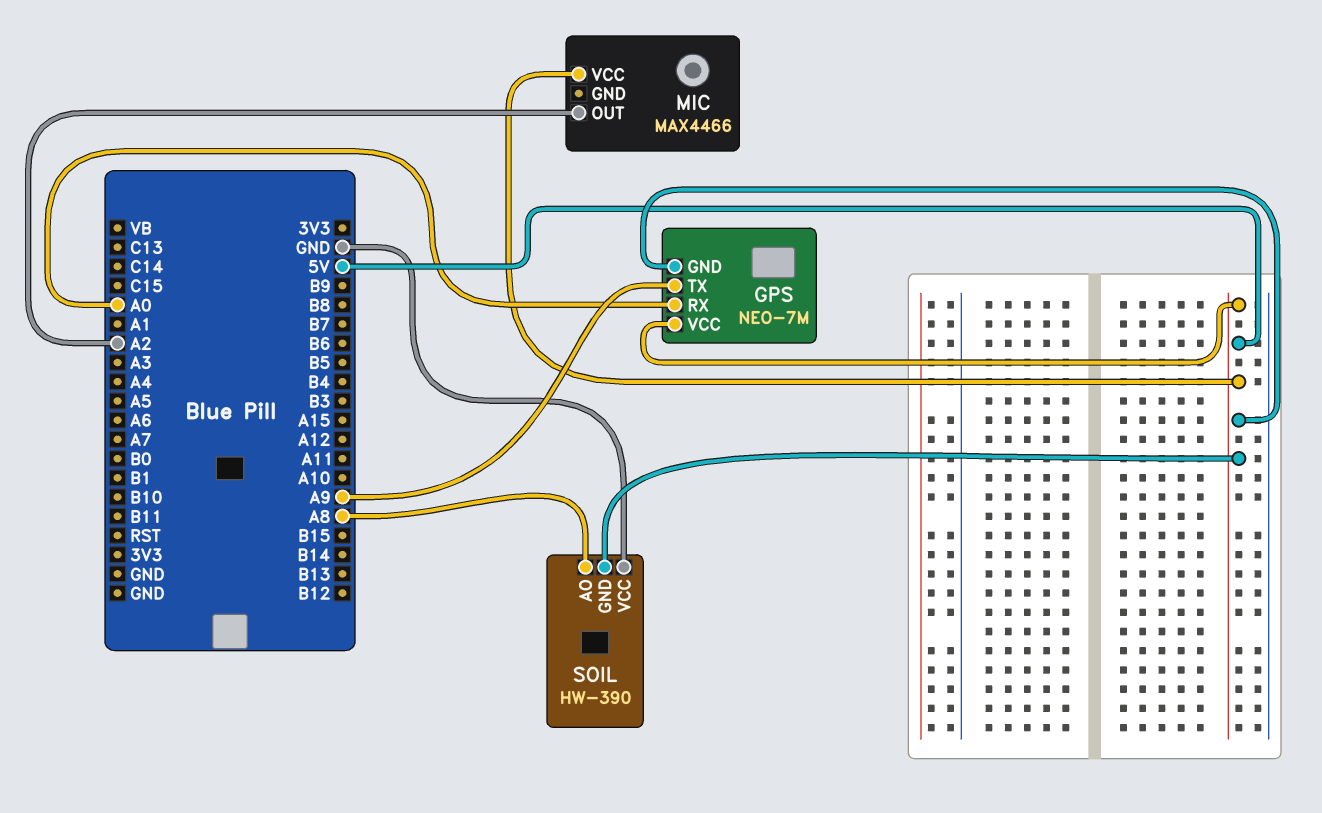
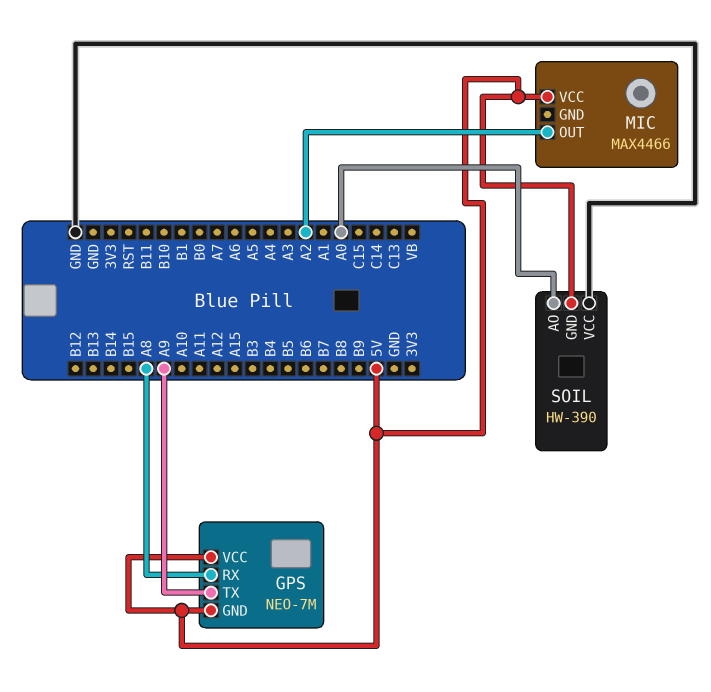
GPS pin RX: A0 -> A8
SOIL pin AO: A8 -> A0

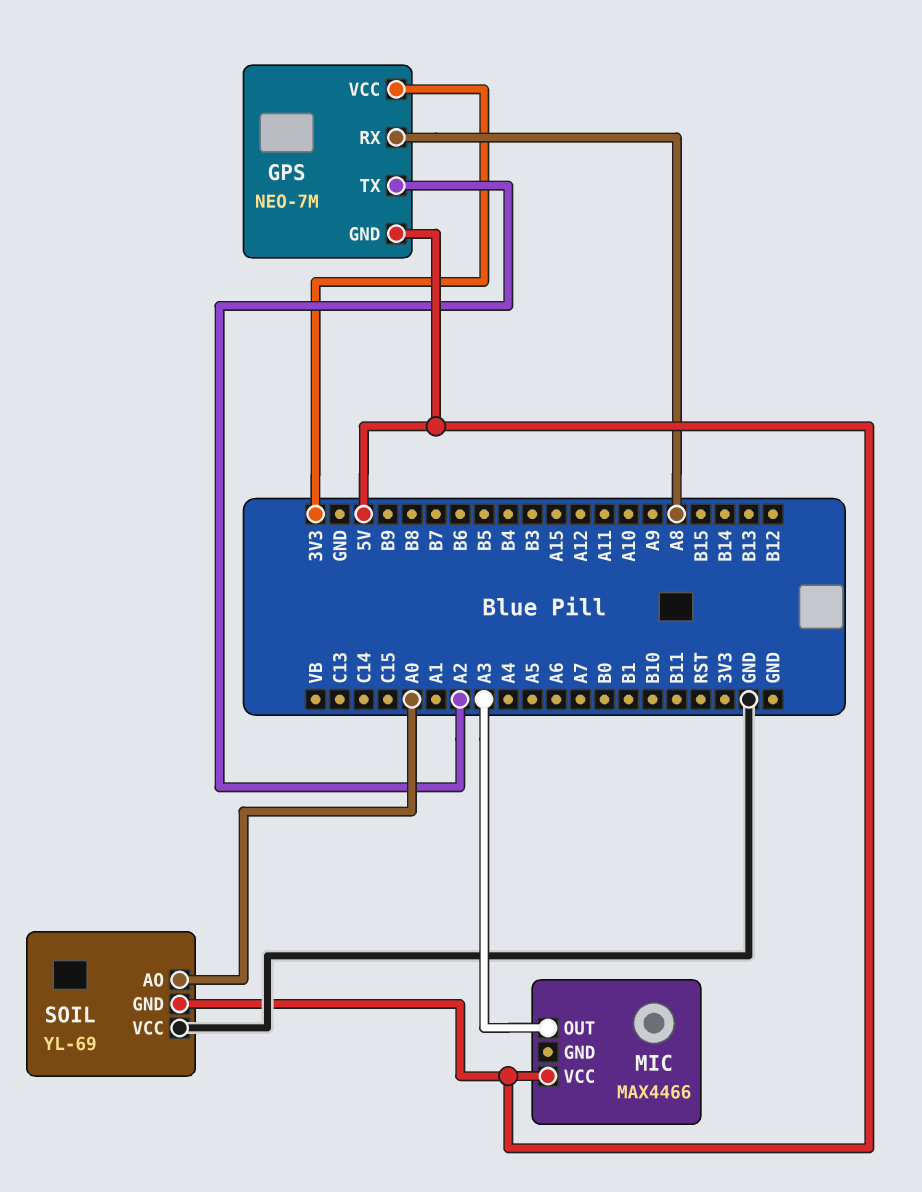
GPS pin TX: A9 -> A2
GPS pin VCC: 5V -> 3V3
MIC pin OUT: A2 -> A3
SOIL: HW-390 -> YL-69

